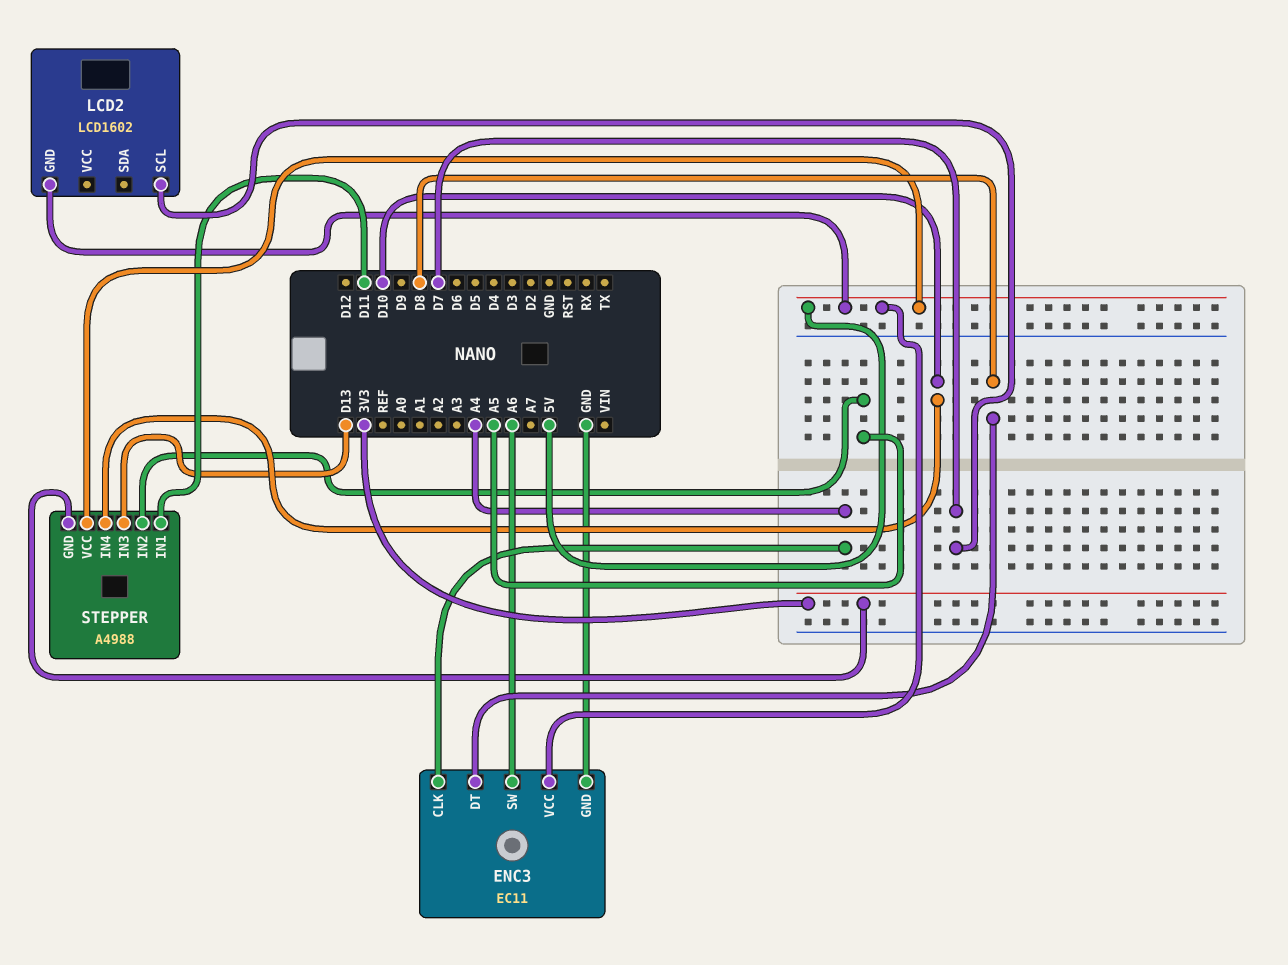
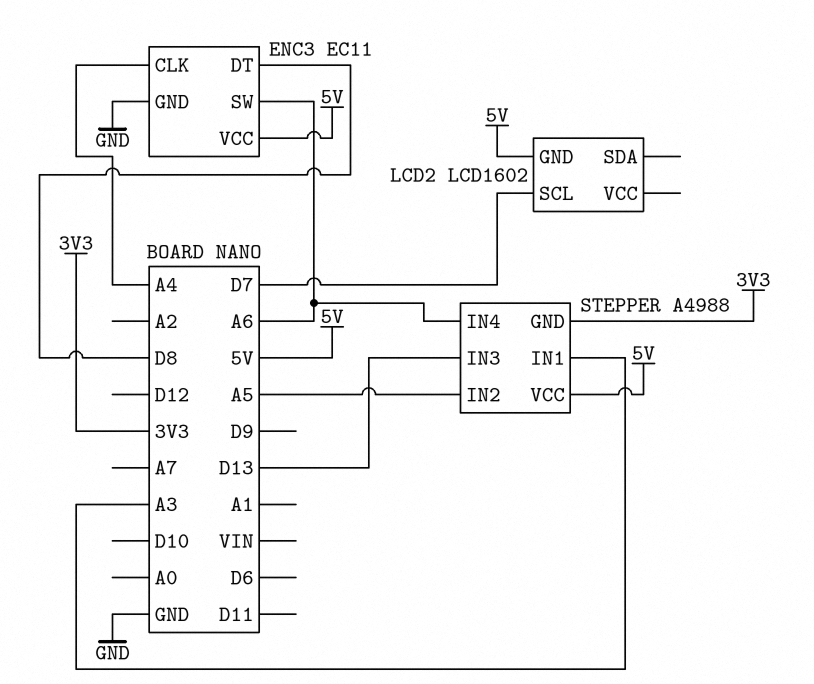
STEPPER pin IN1: D11 -> A3
STEPPER pin IN4: D10 -> A6

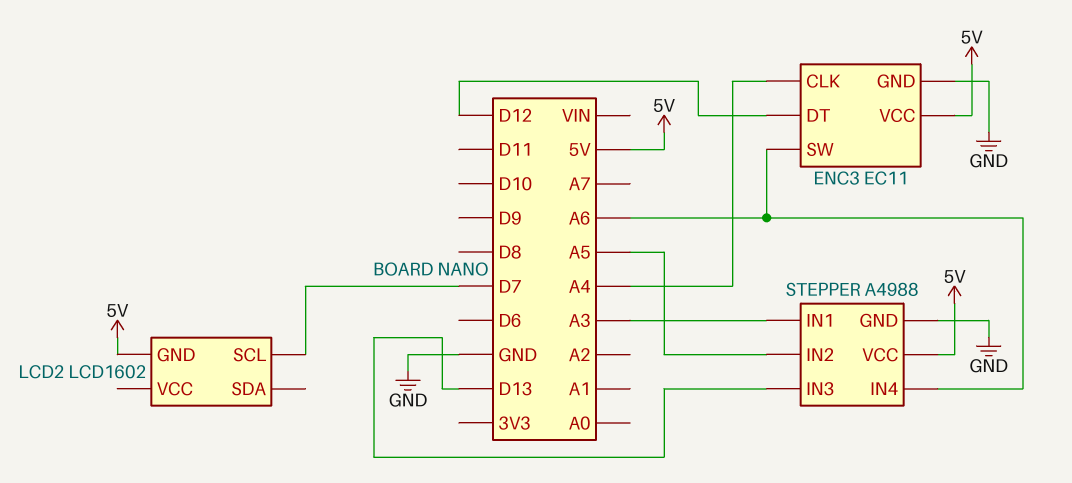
ENC3 pin DT: D8 -> D12
STEPPER pin GND: 3V3 -> GND

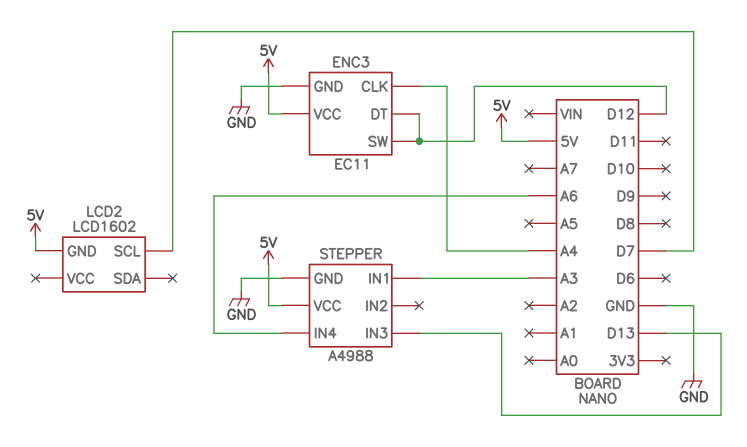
ENC3 pin SW: A6 -> D12
STEPPER pin IN2: A5 -> none

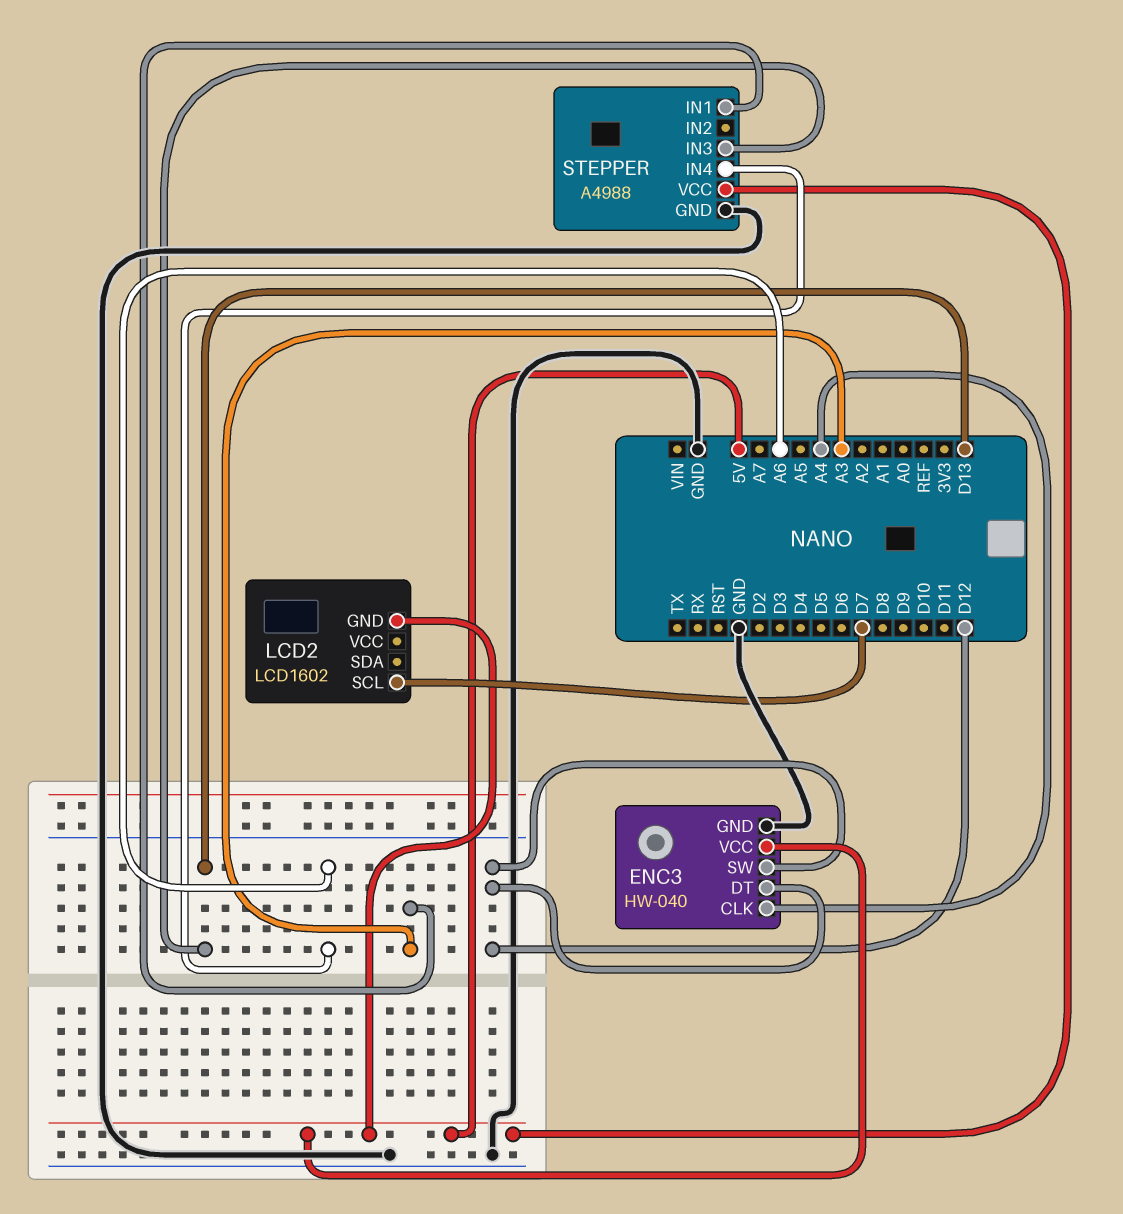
ENC3: EC11 -> HW-040

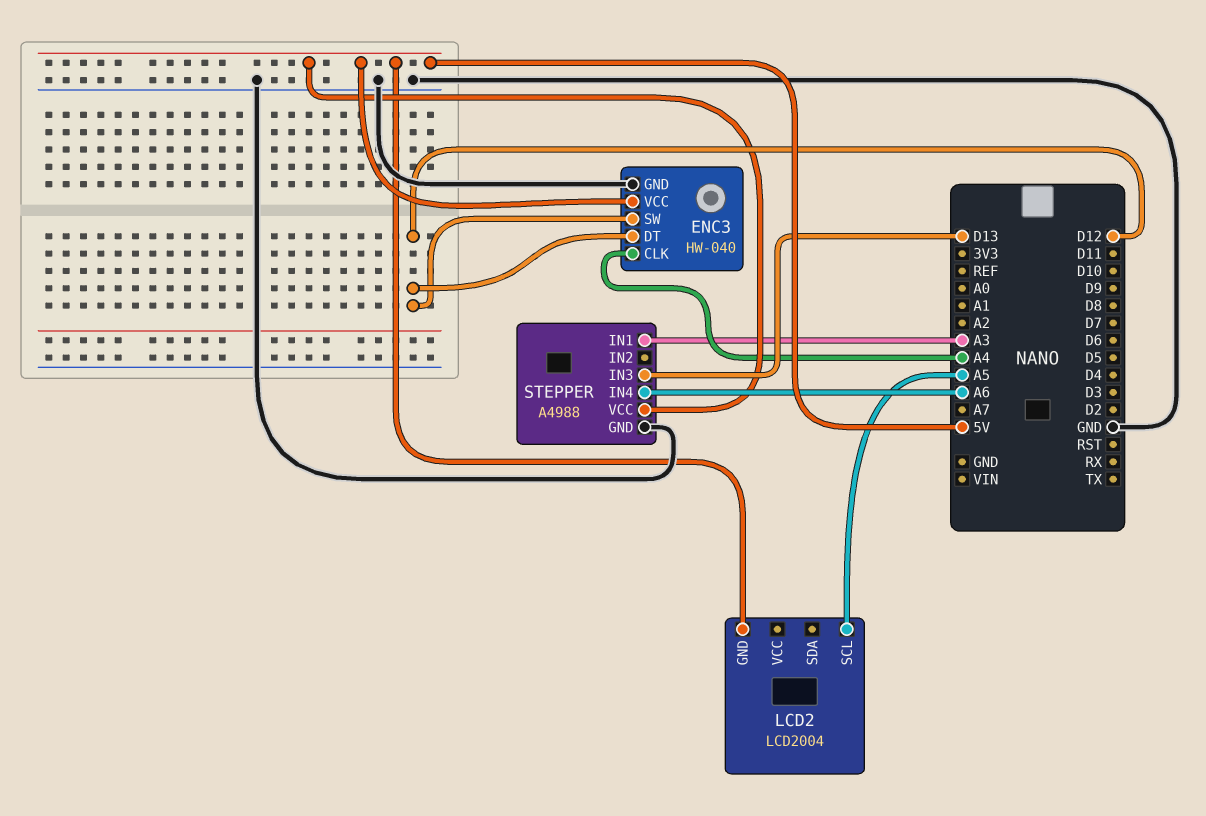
LCD2: LCD1602 -> LCD2004
LCD2 pin SCL: D7 -> A5

